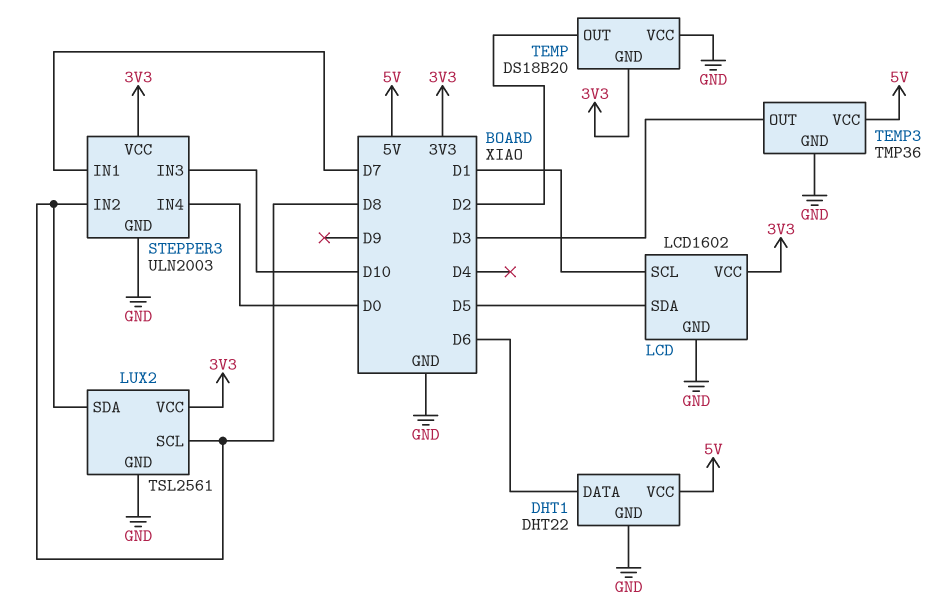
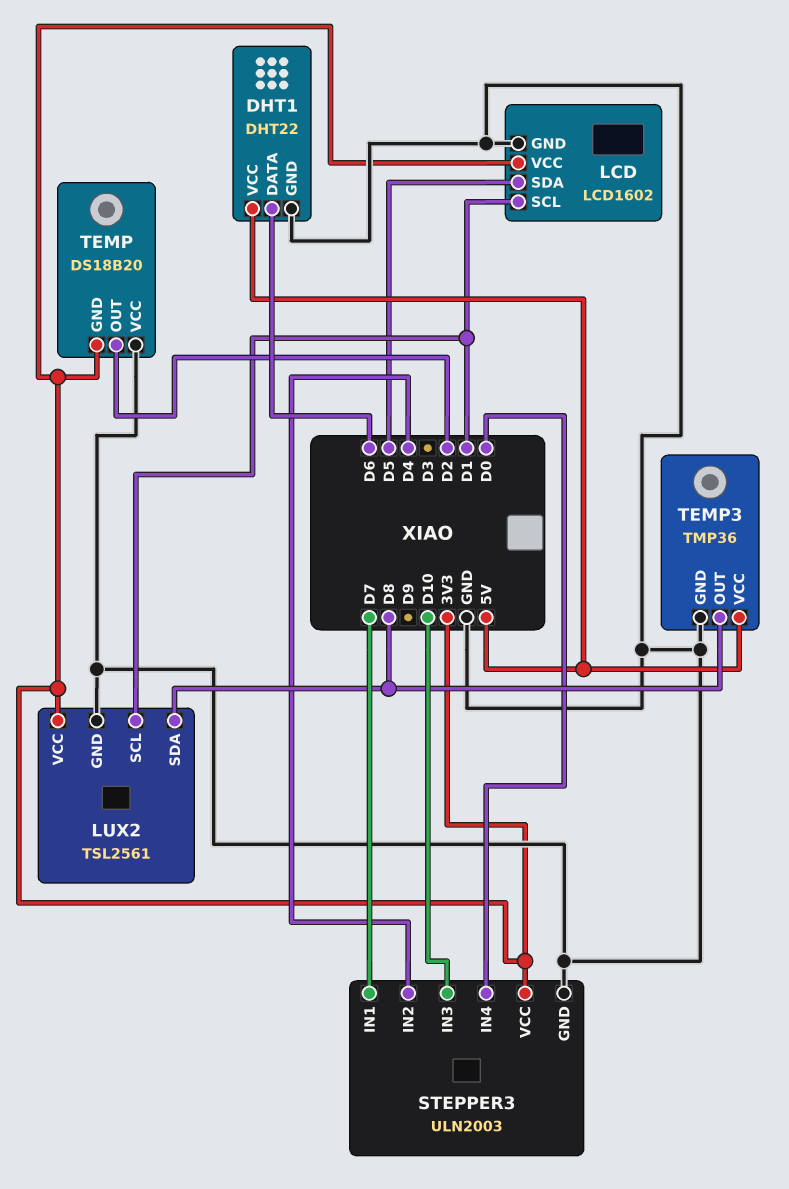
LUX2 pin SCL: D8 -> D1
STEPPER3 pin IN2: D8 -> D4
TEMP3 pin OUT: D3 -> D8

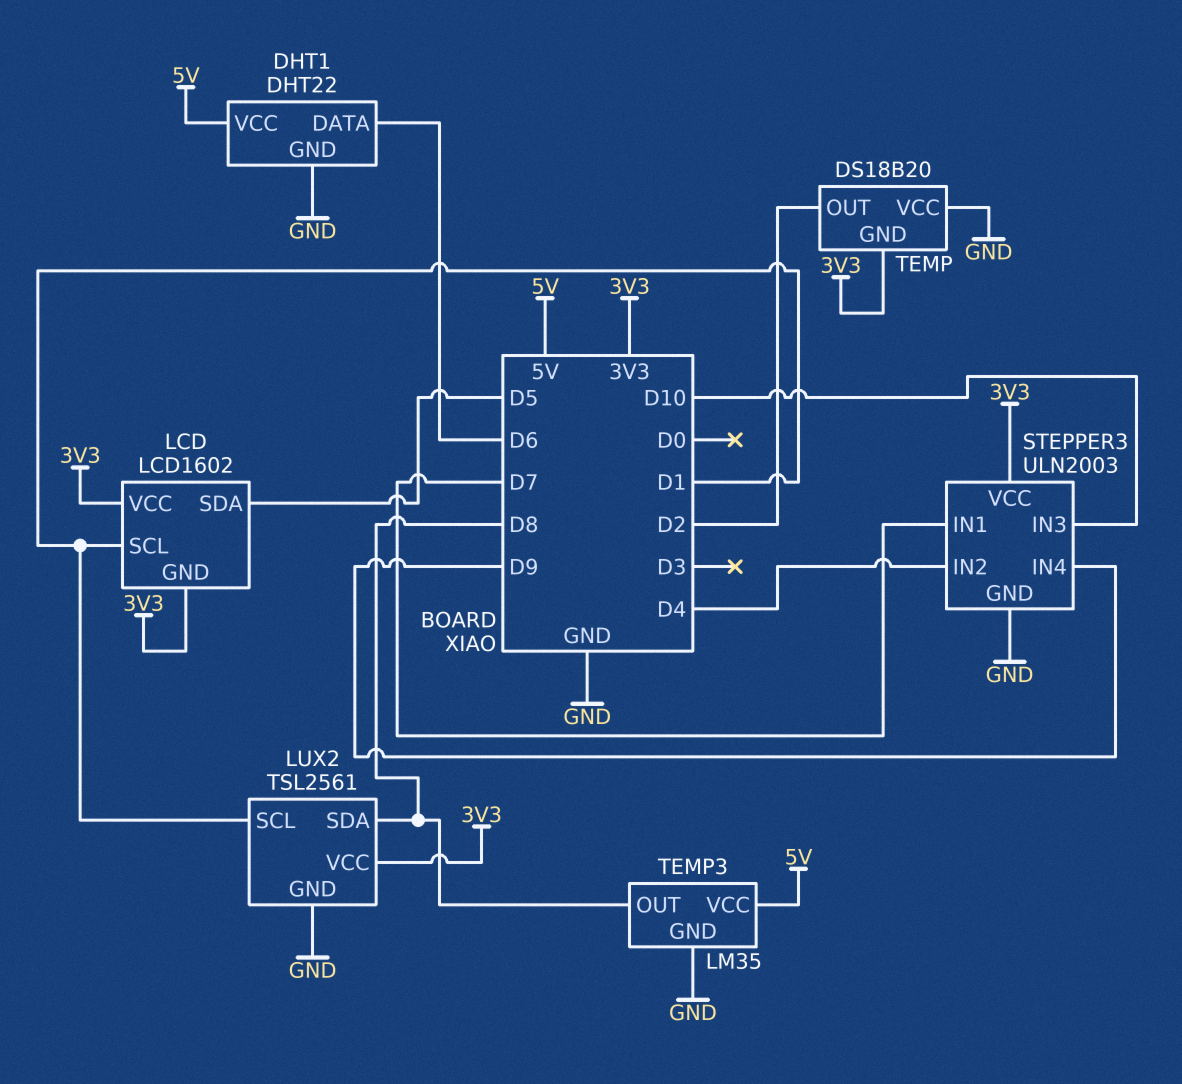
LCD pin GND: GND -> 3V3
STEPPER3 pin IN4: D0 -> D9
TEMP3: TMP36 -> LM35

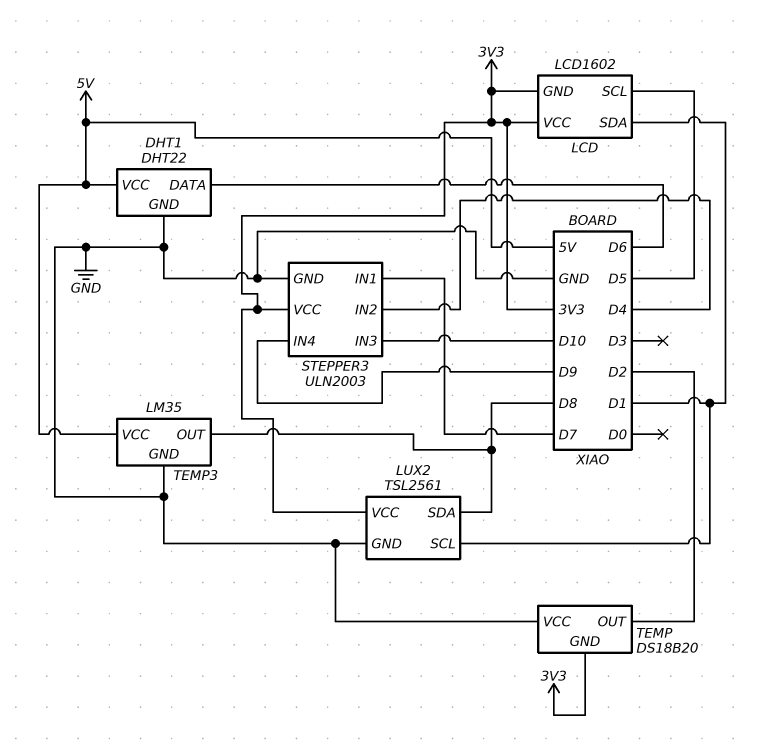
LCD pin SCL: D1 -> D5
LCD pin SDA: D5 -> D1

